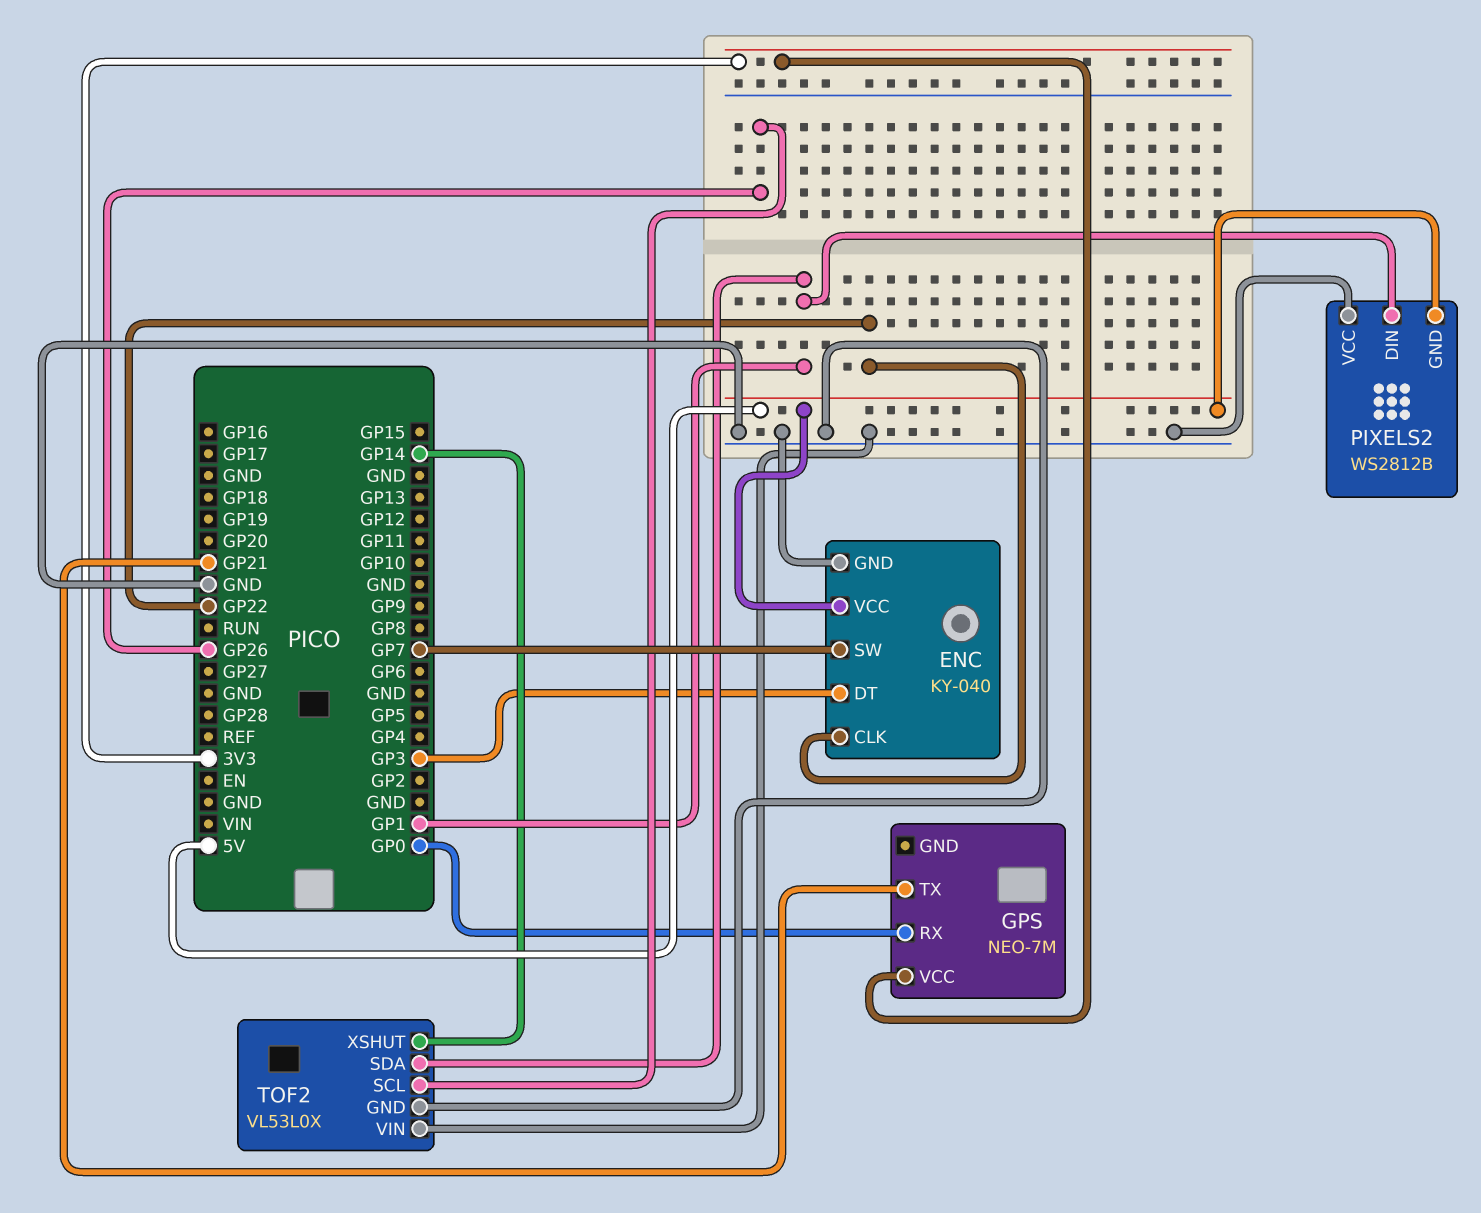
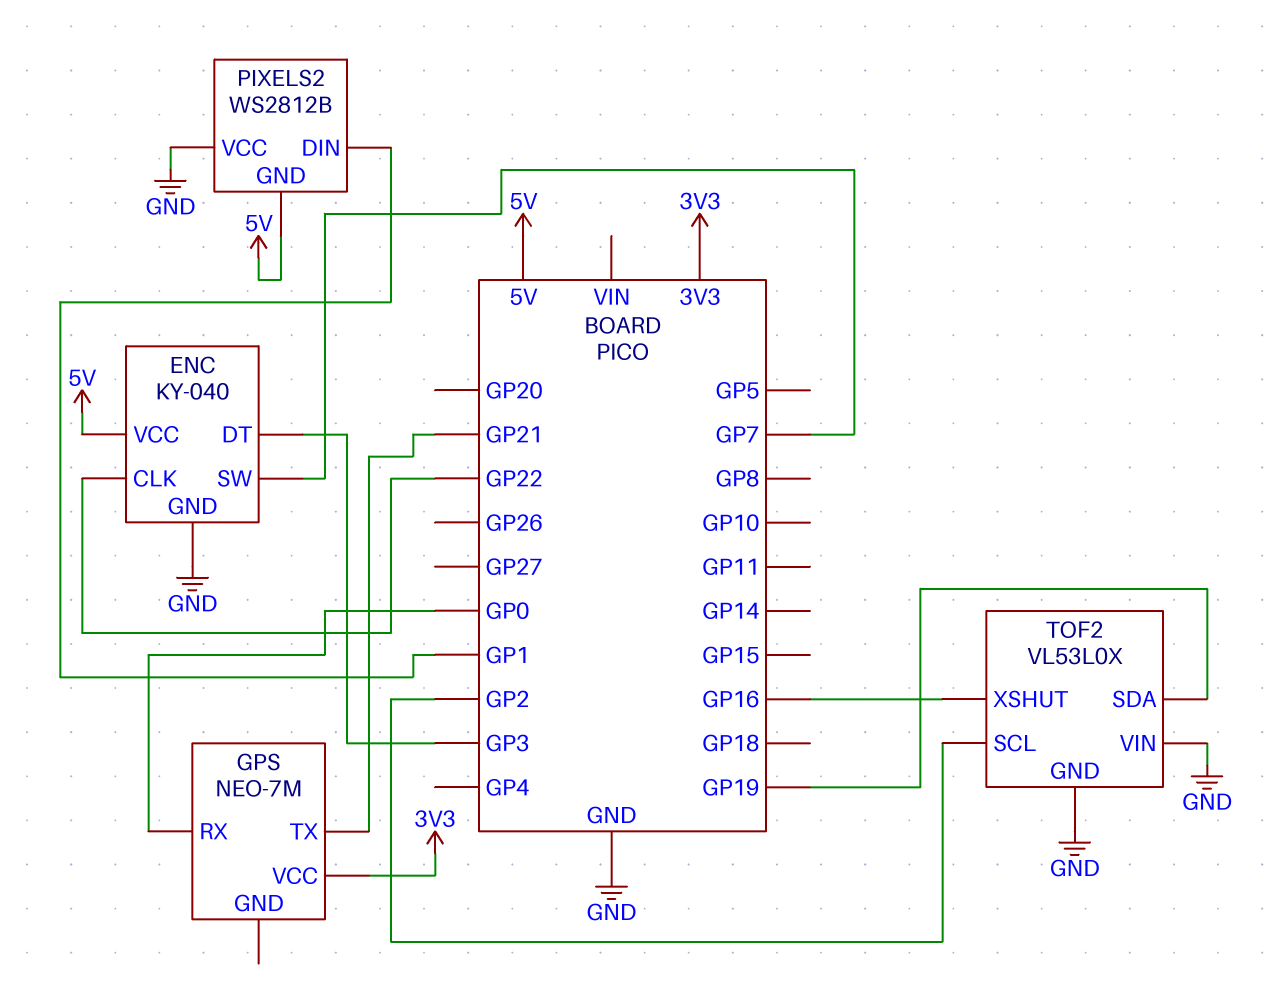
TOF2 pin SCL: GP26 -> GP2
TOF2 pin SDA: GP1 -> GP19
TOF2 pin XSHUT: GP14 -> GP16

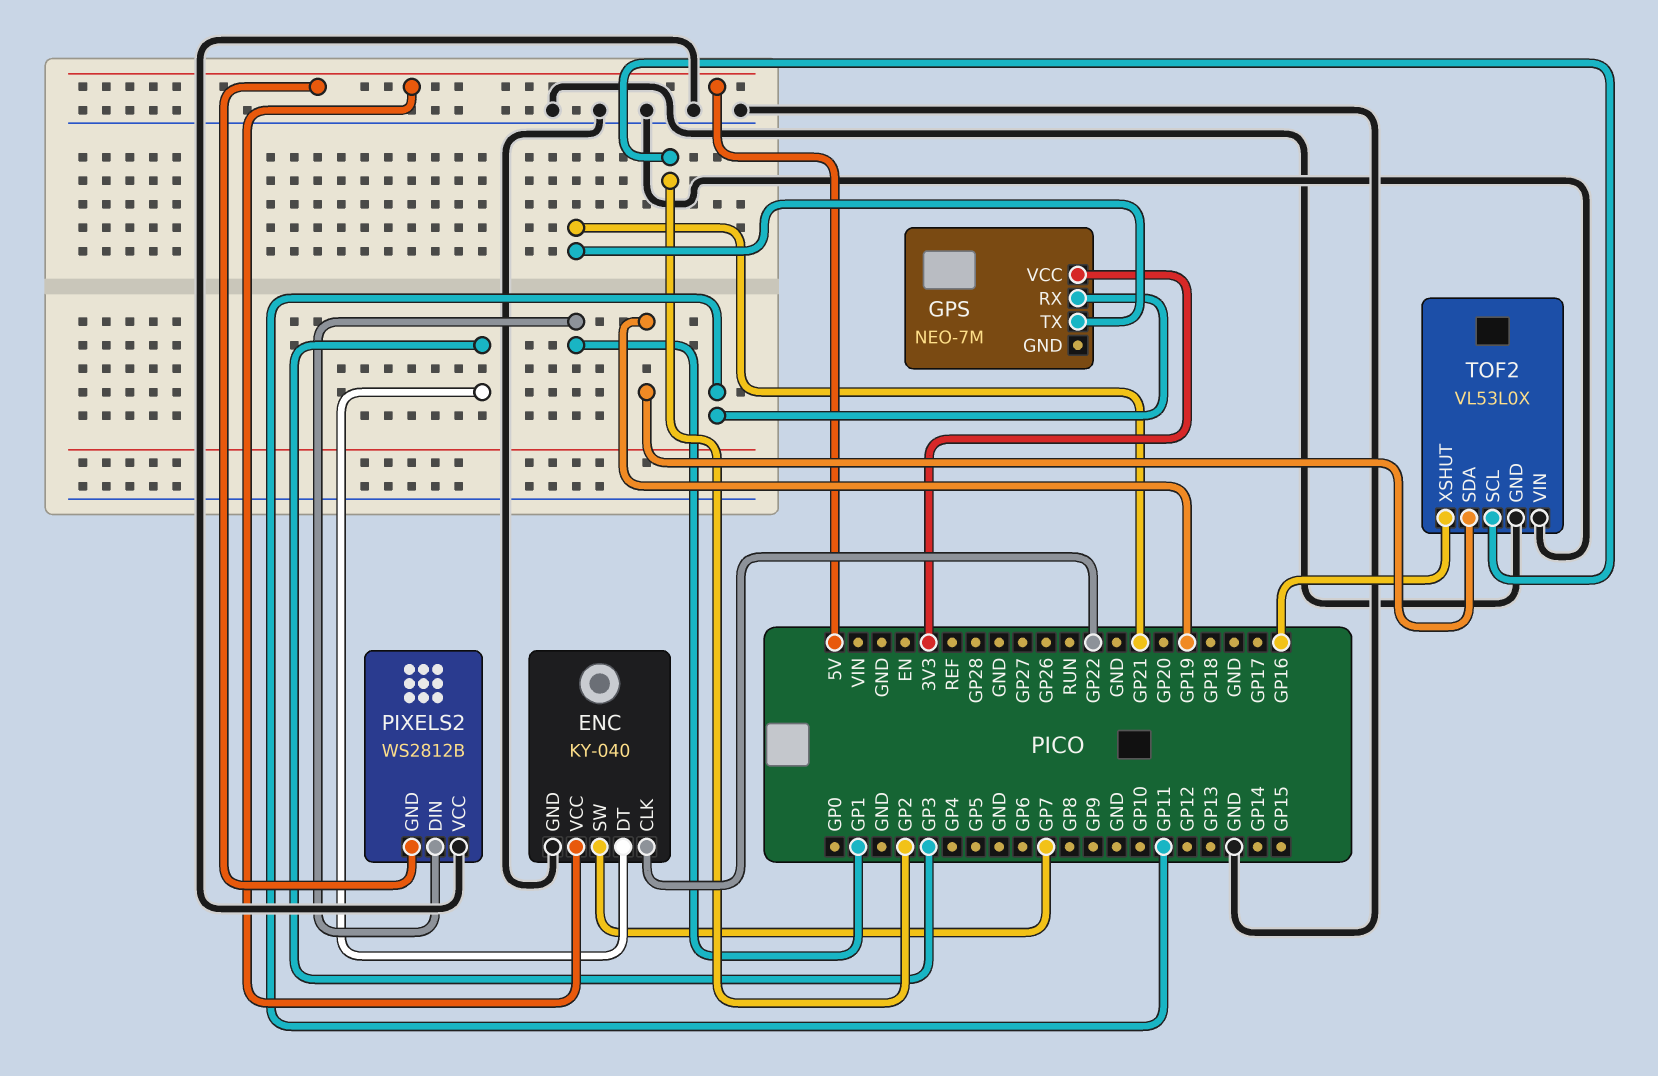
GPS pin RX: GP0 -> GP11

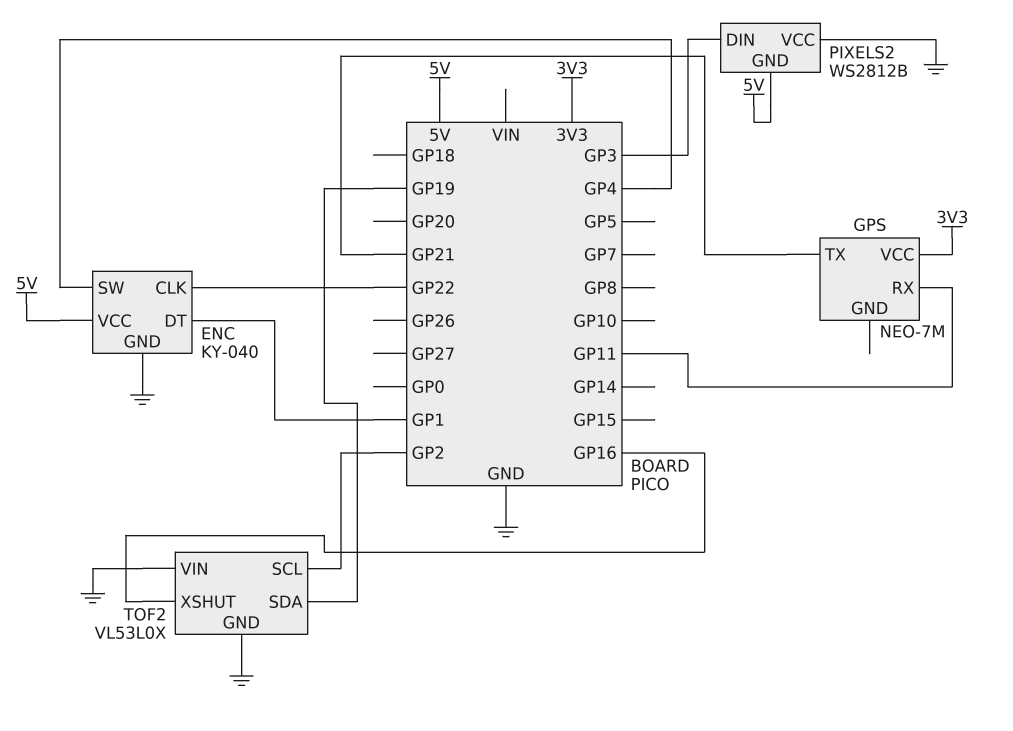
ENC pin DT: GP3 -> GP1
ENC pin SW: GP7 -> GP4
PIXELS2 pin DIN: GP1 -> GP3

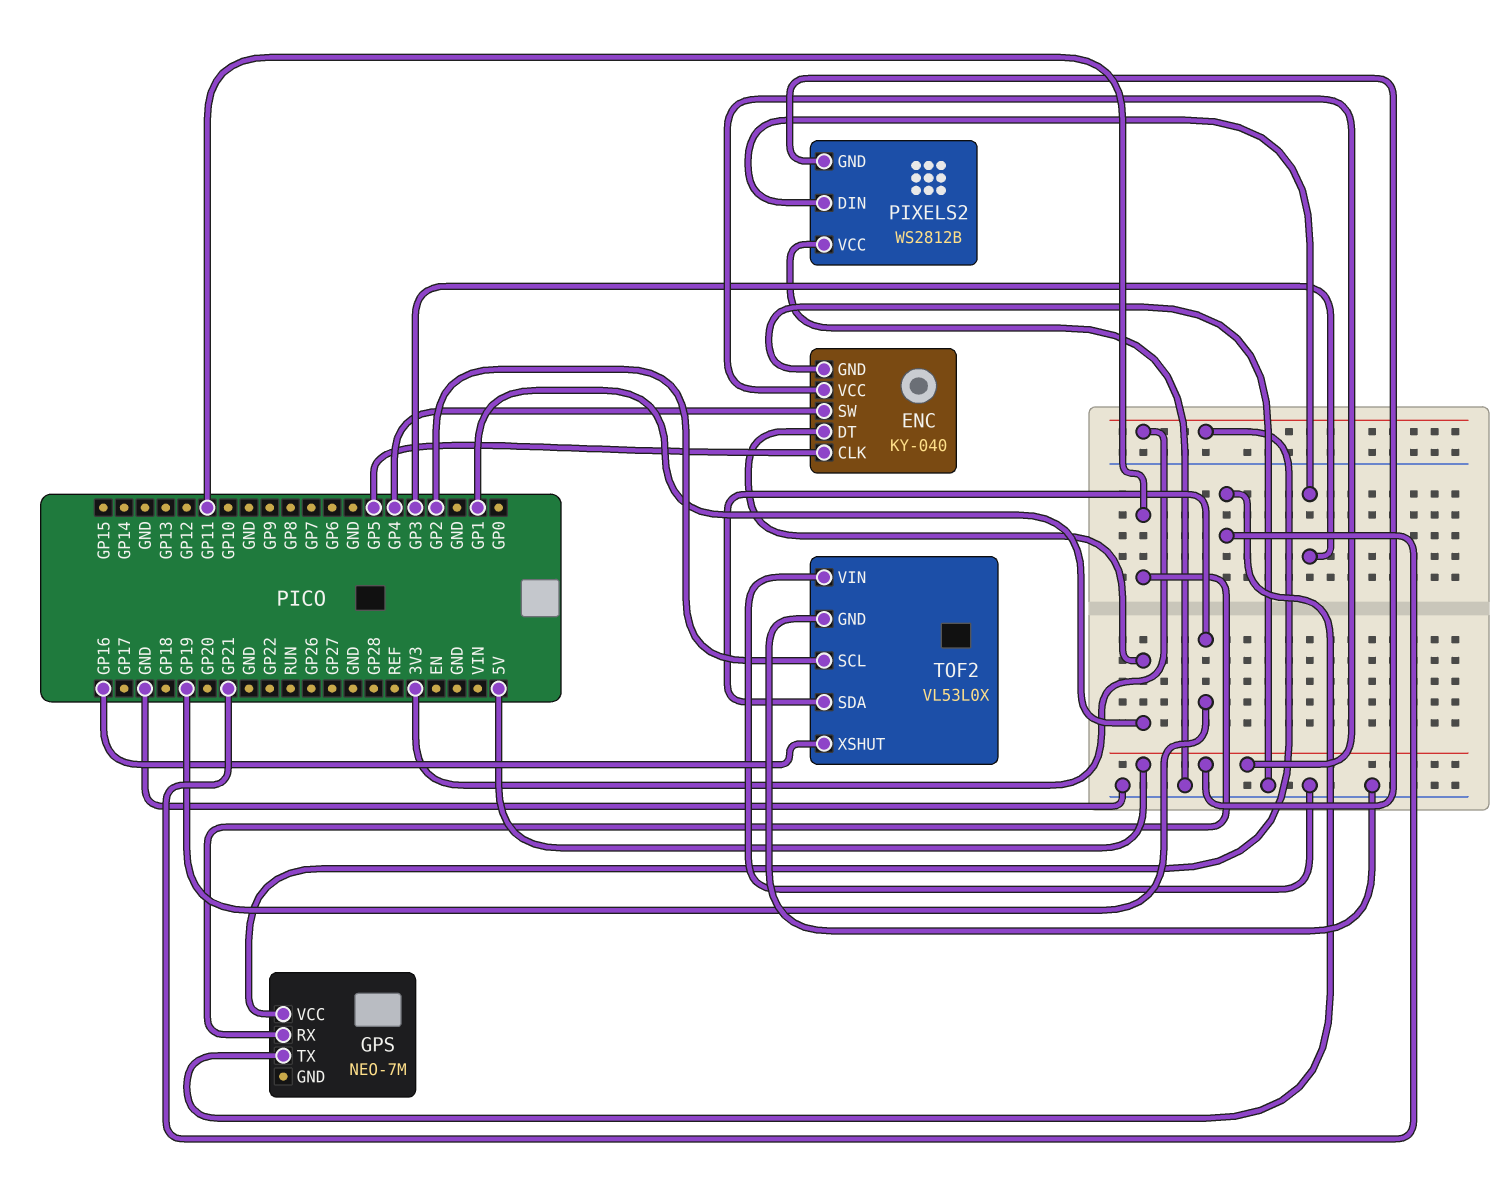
ENC pin CLK: GP22 -> GP5

